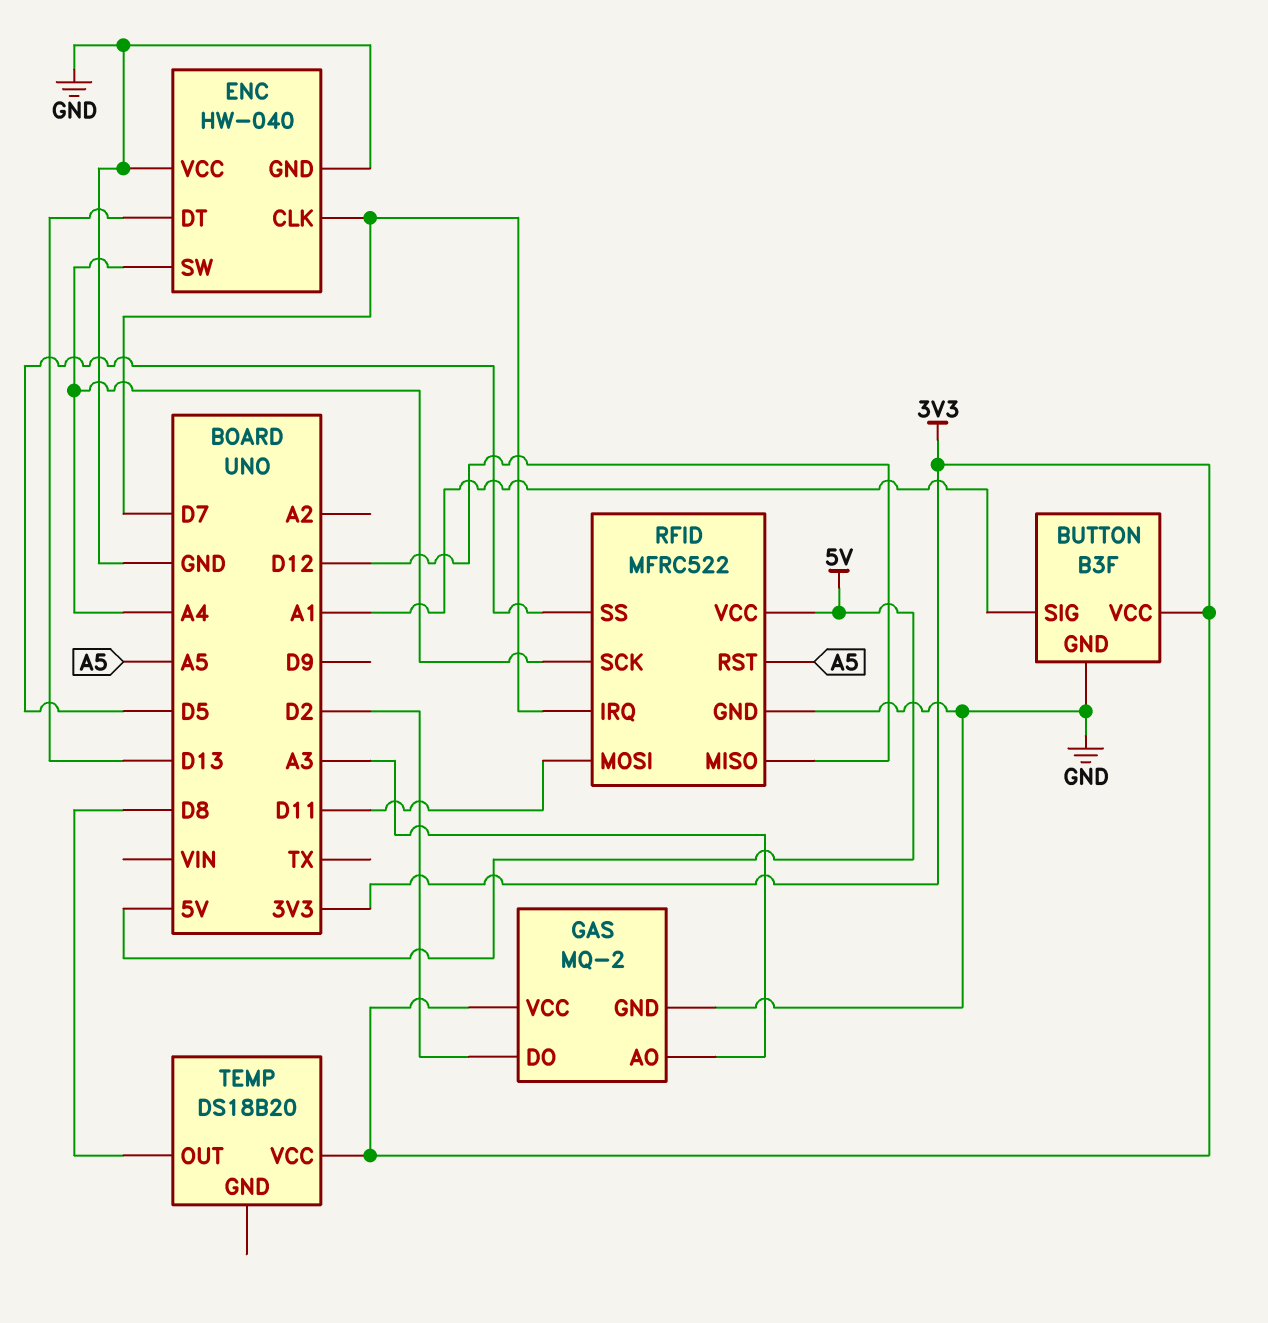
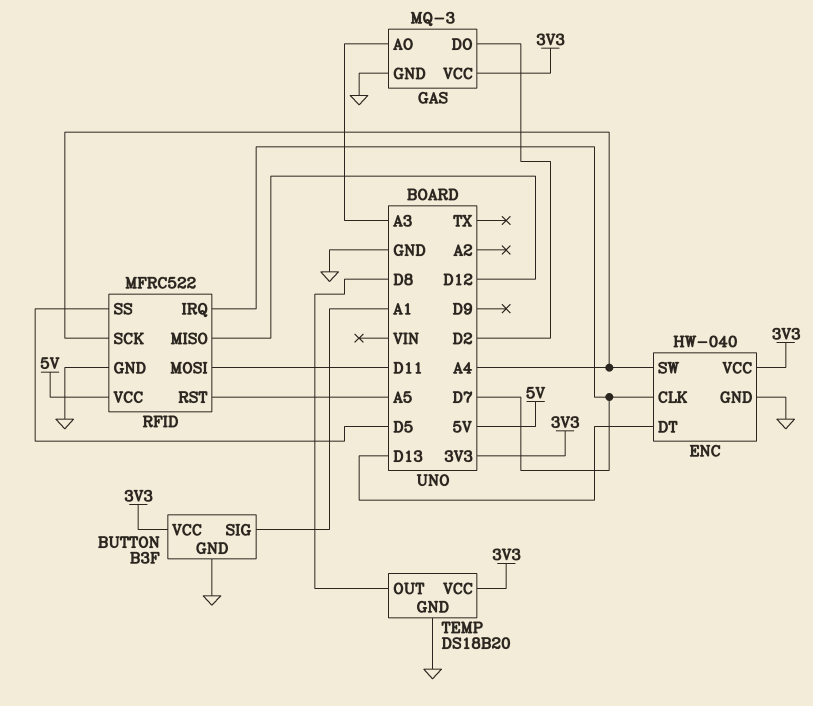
ENC pin VCC: GND -> 3V3
GAS: MQ-2 -> MQ-3
TEMP pin GND: none -> GND

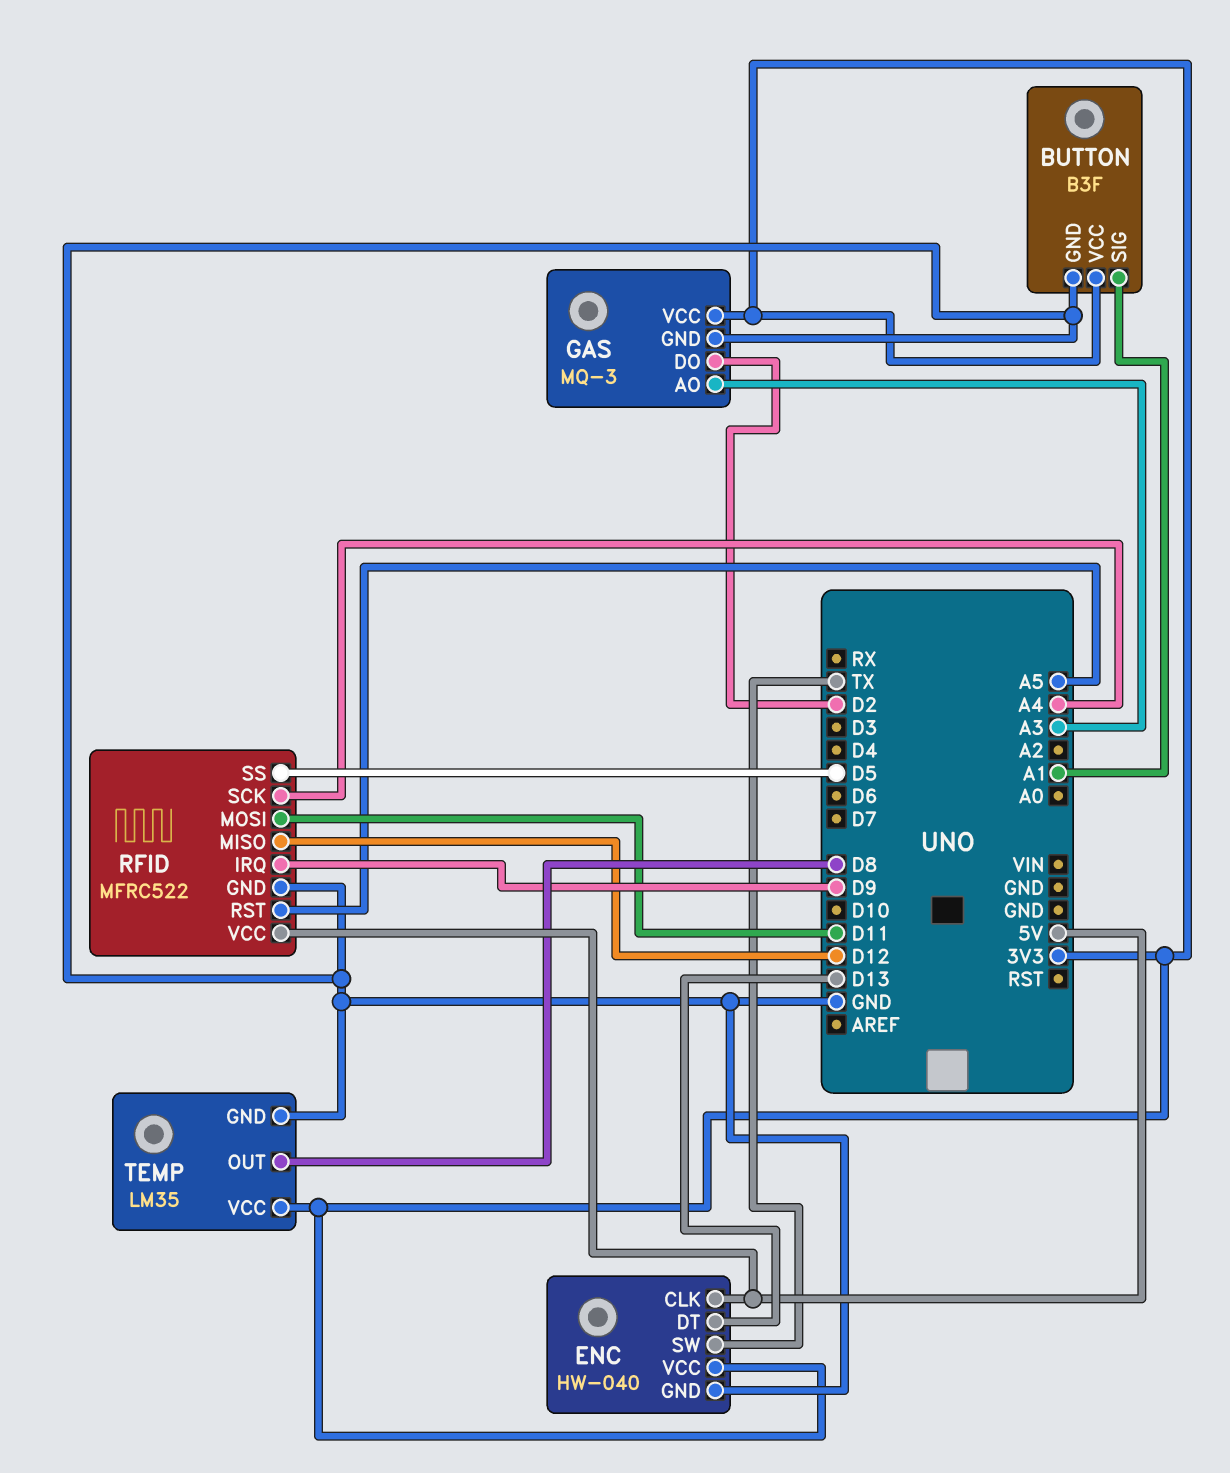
ENC pin CLK: D7 -> 5V
ENC pin SW: A4 -> TX
RFID pin IRQ: D7 -> D9
TEMP: DS18B20 -> LM35

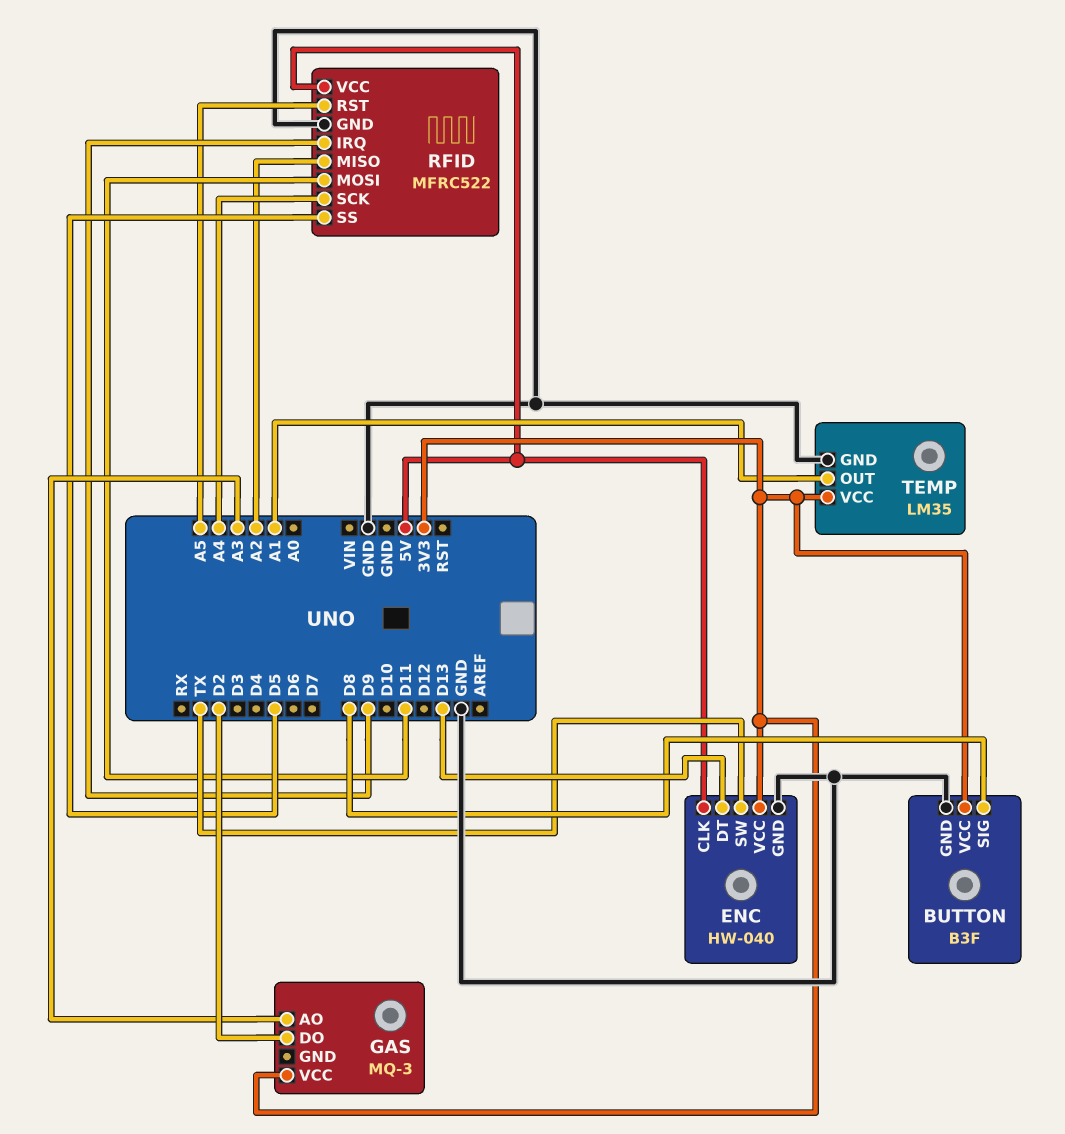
BUTTON pin SIG: A1 -> D8
GAS pin GND: GND -> none
RFID pin MISO: D12 -> A2
TEMP pin OUT: D8 -> A1

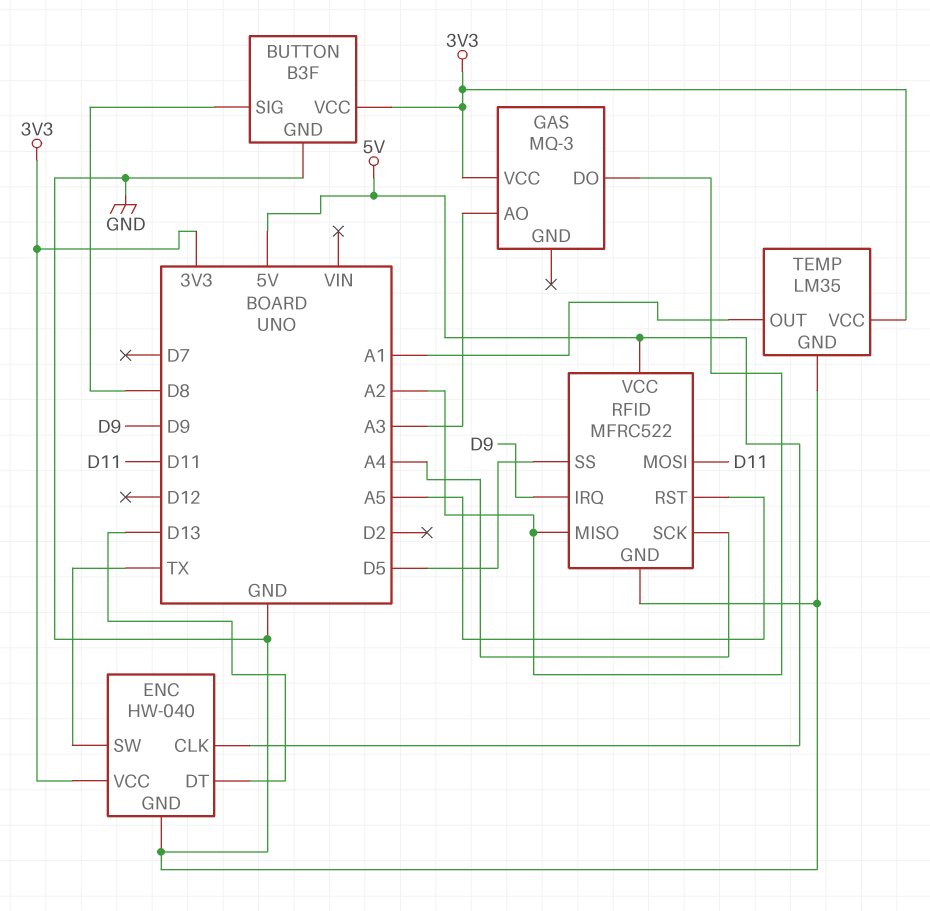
GAS pin DO: D2 -> A2

